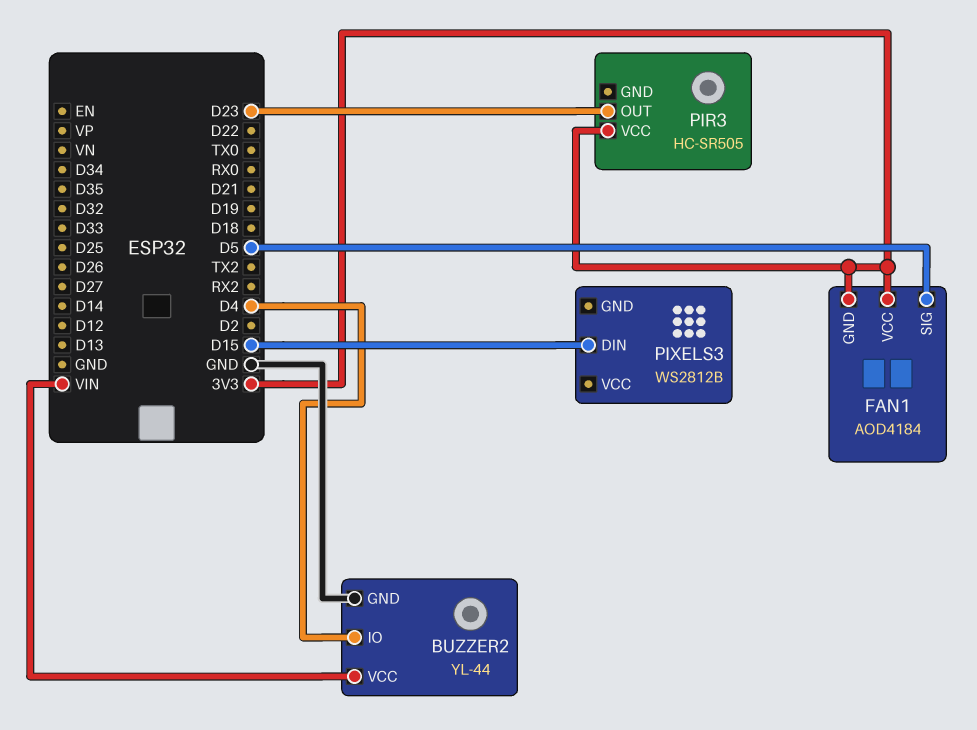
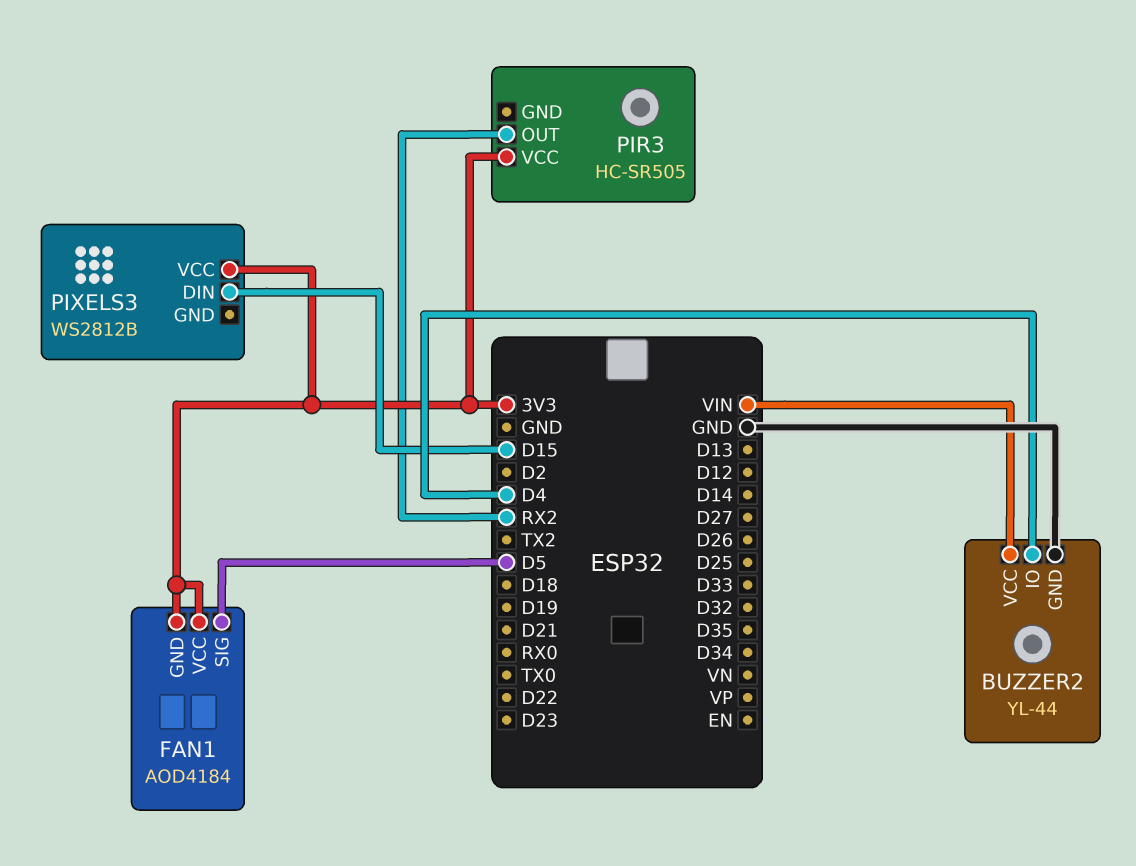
PIR3 pin OUT: D23 -> RX2
PIXELS3 pin VCC: none -> 3V3

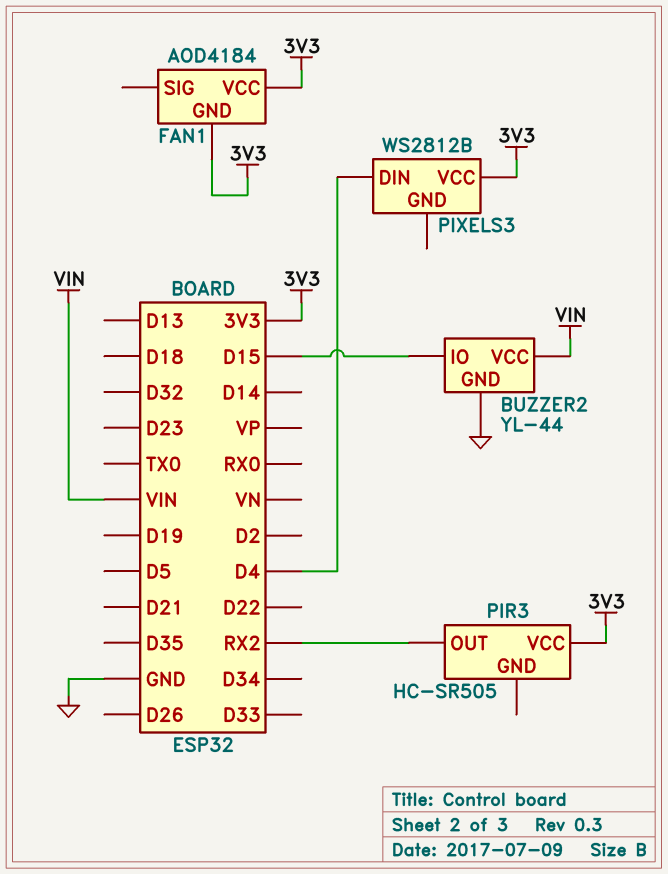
BUZZER2 pin IO: D4 -> D15
FAN1 pin SIG: D5 -> none
PIXELS3 pin DIN: D15 -> D4

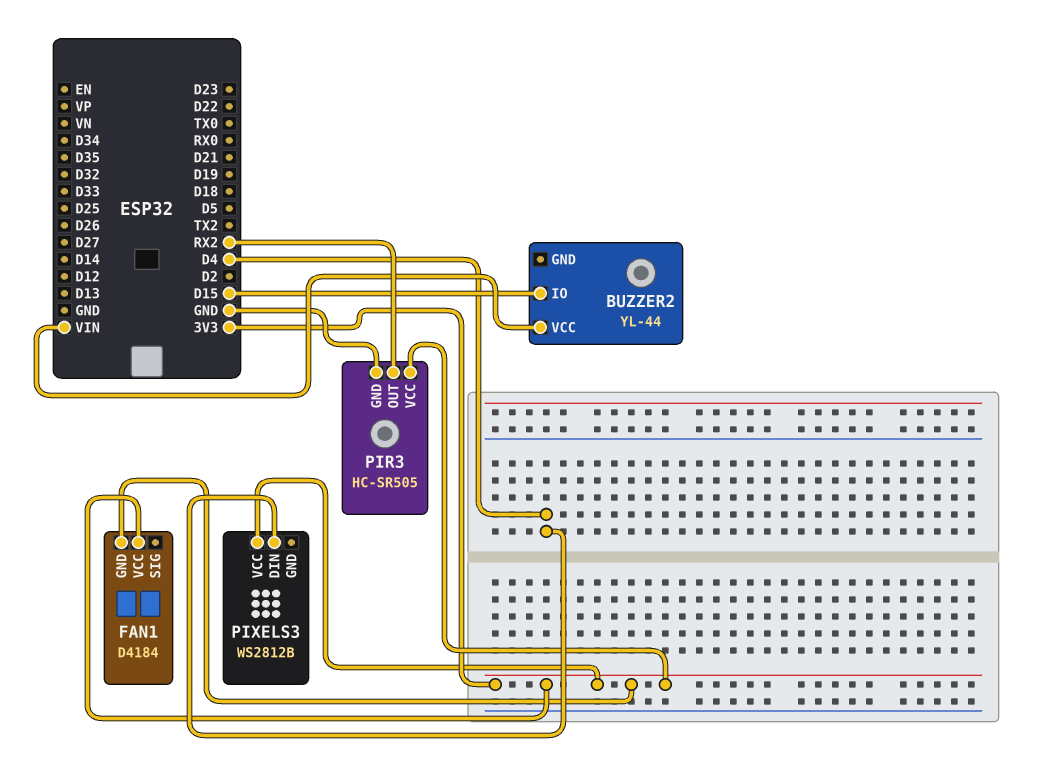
BUZZER2 pin GND: GND -> none
FAN1: AOD4184 -> D4184
PIR3 pin GND: none -> GND

